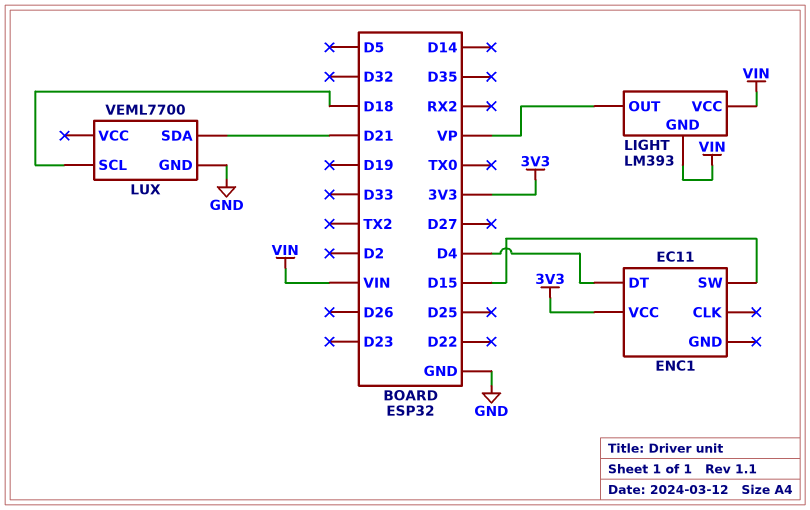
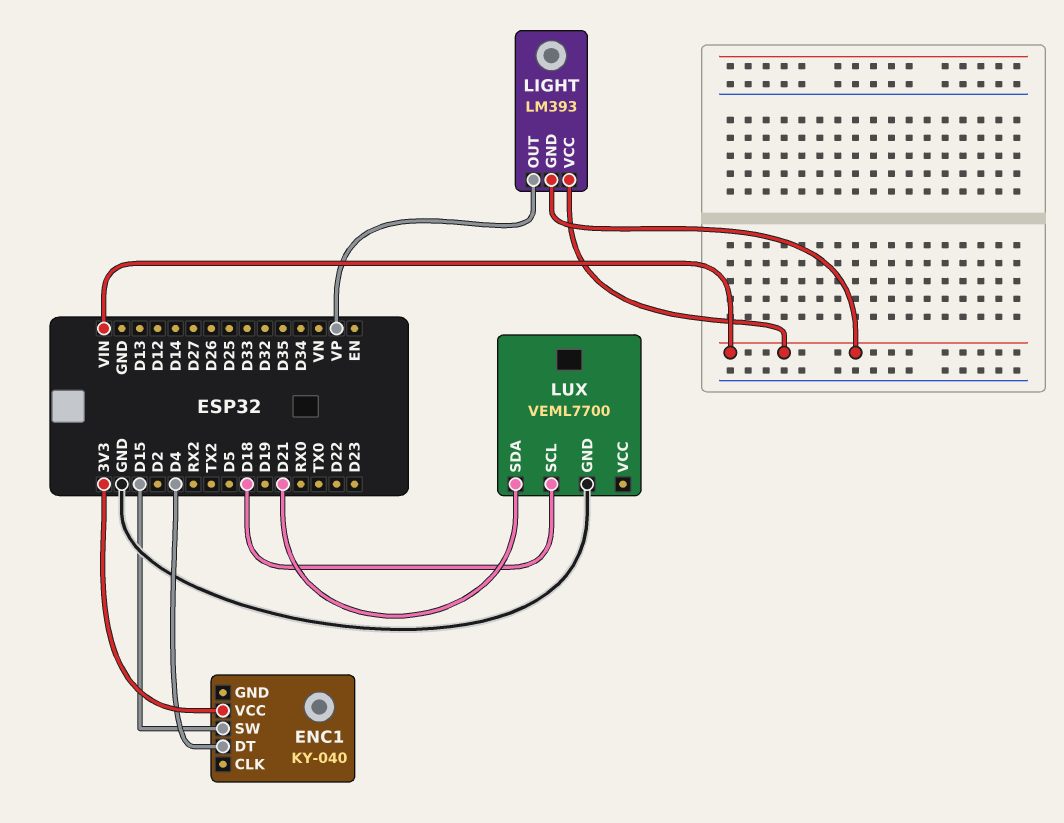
ENC1: EC11 -> KY-040

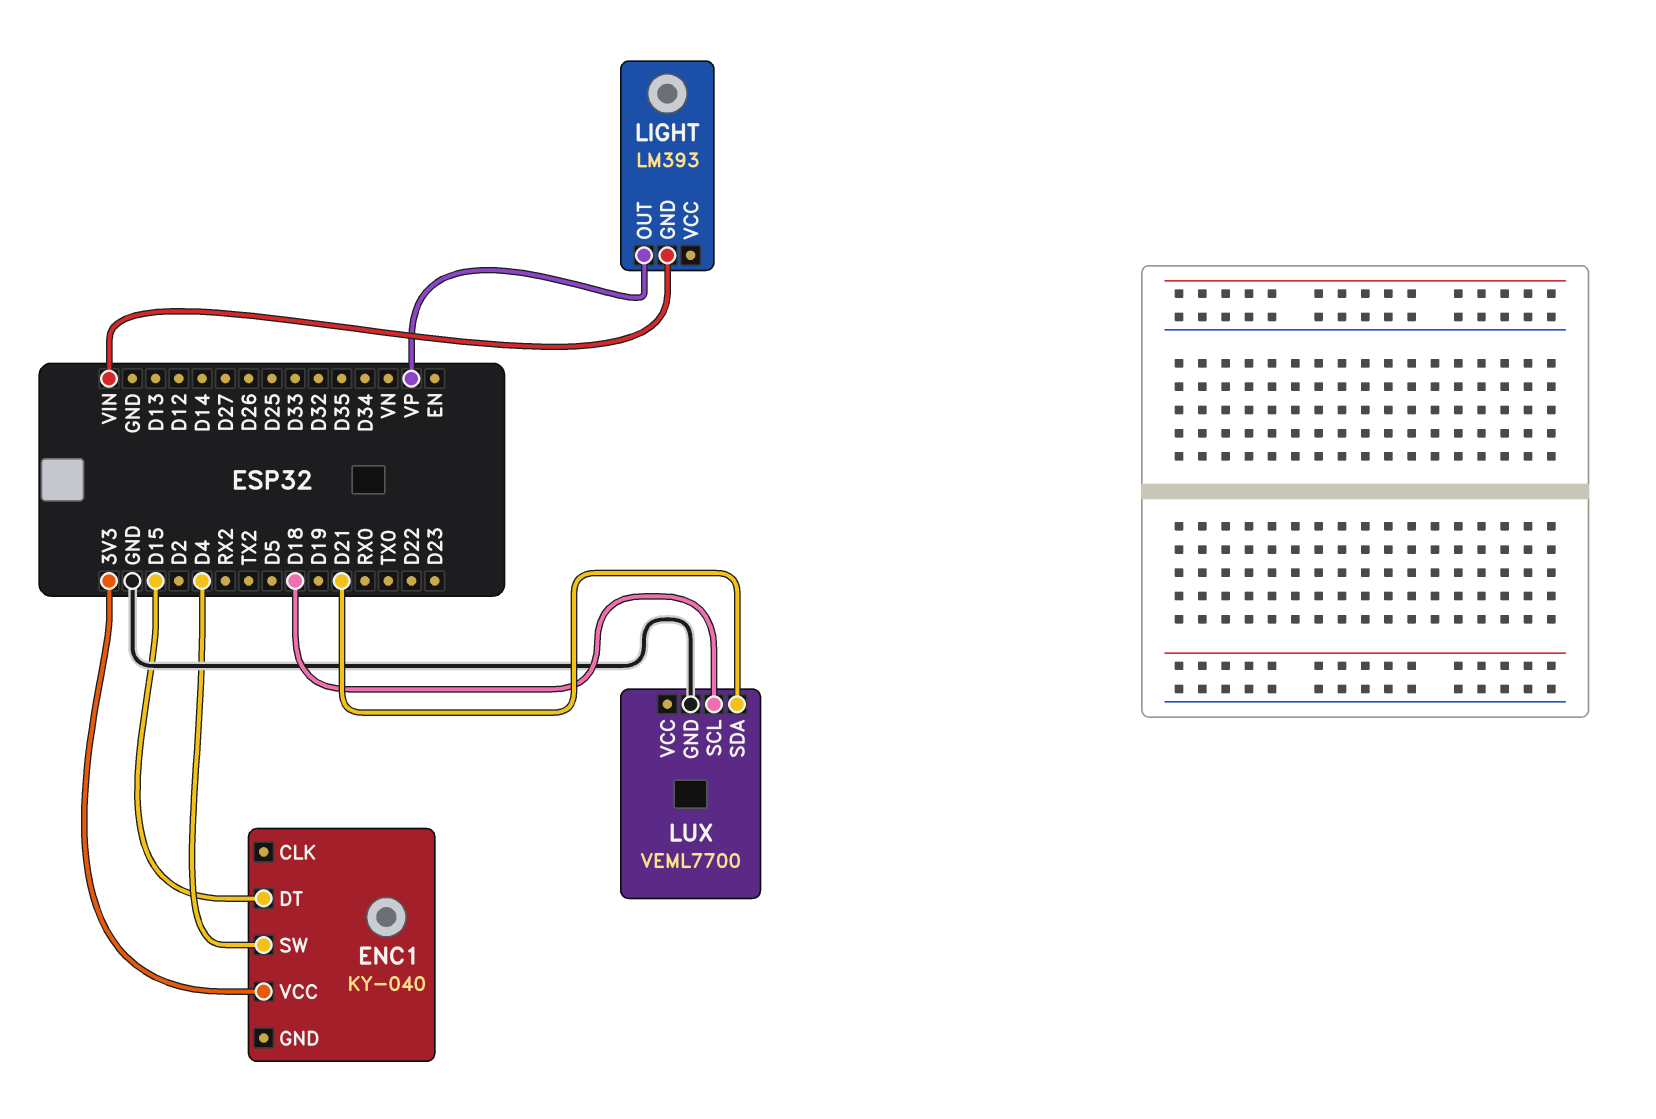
ENC1 pin DT: D4 -> D15
ENC1 pin SW: D15 -> D4
LIGHT pin VCC: VIN -> none

